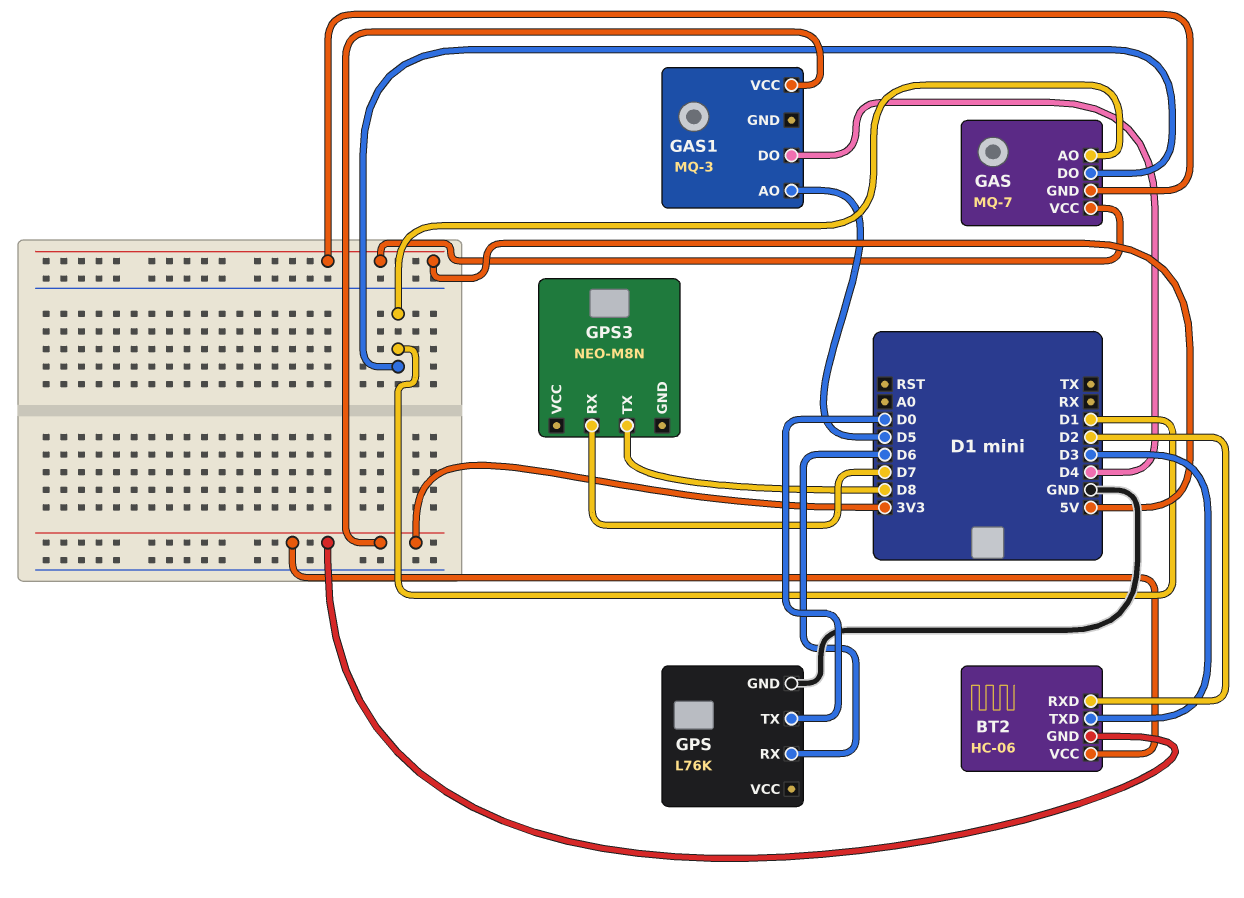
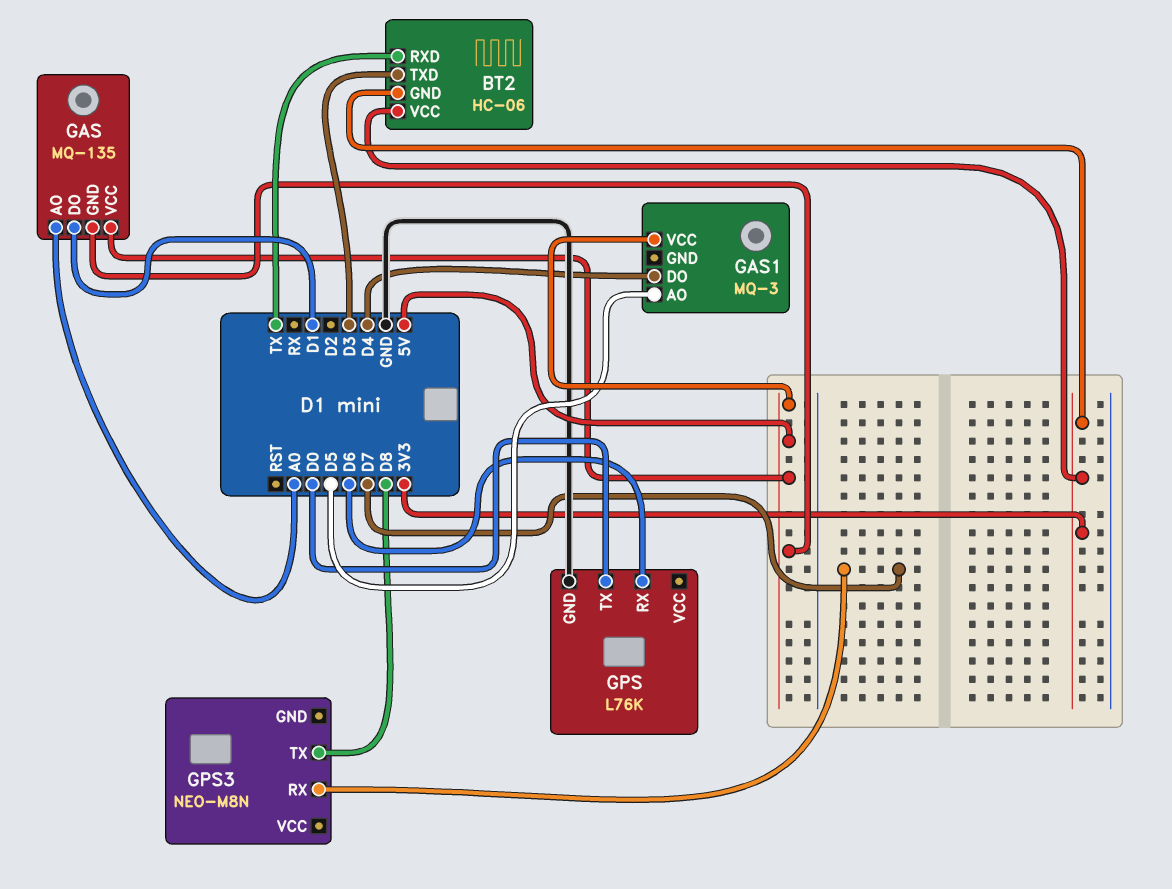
BT2 pin RXD: D2 -> TX
GAS: MQ-7 -> MQ-135
GAS pin AO: D1 -> A0
GAS1 pin VCC: 3V3 -> 5V

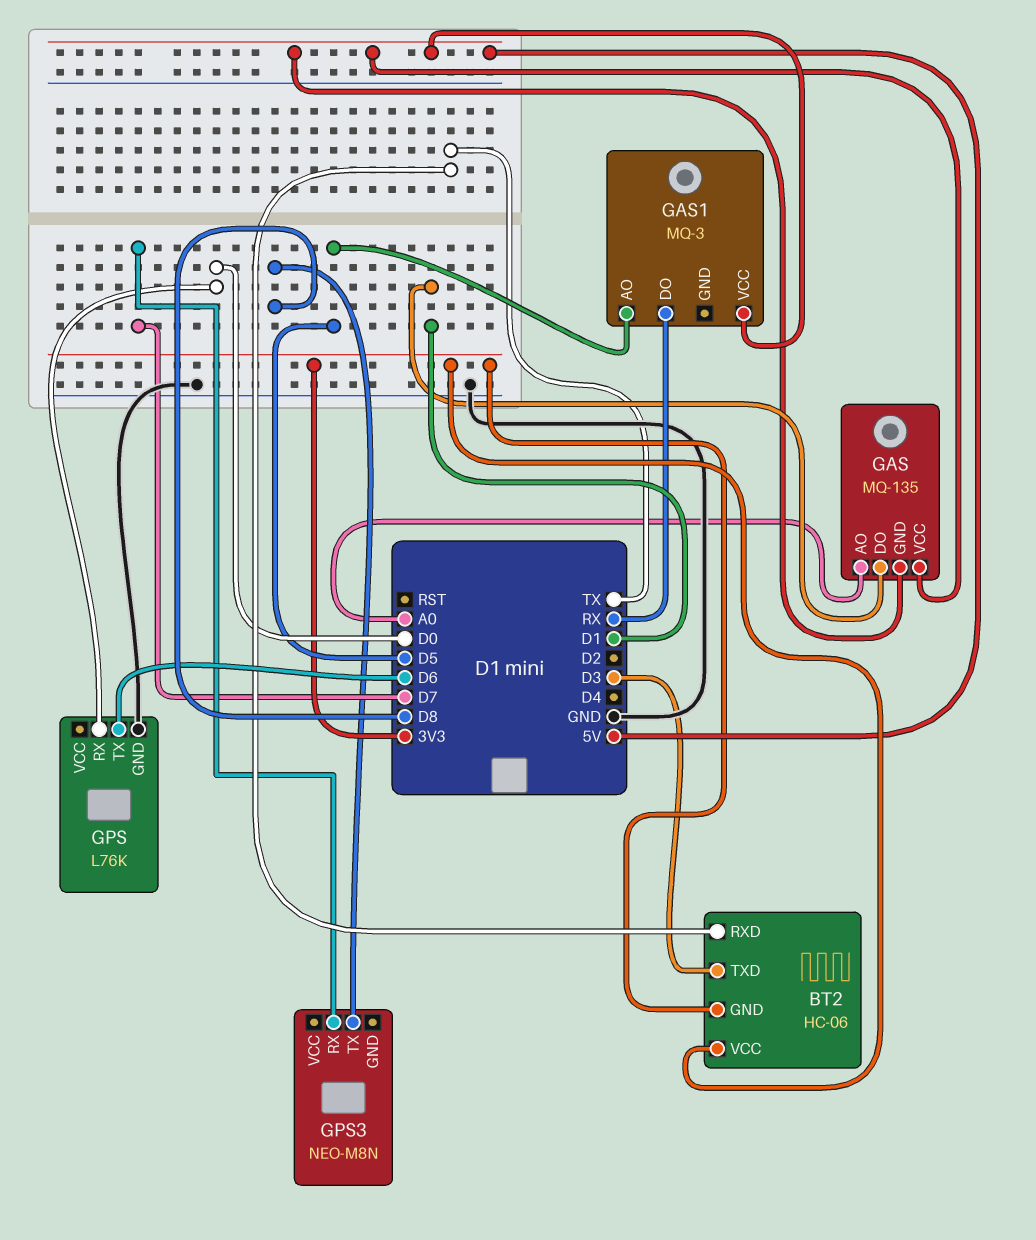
GAS1 pin DO: D4 -> RX
GPS pin RX: D6 -> D0
GPS pin TX: D0 -> D6

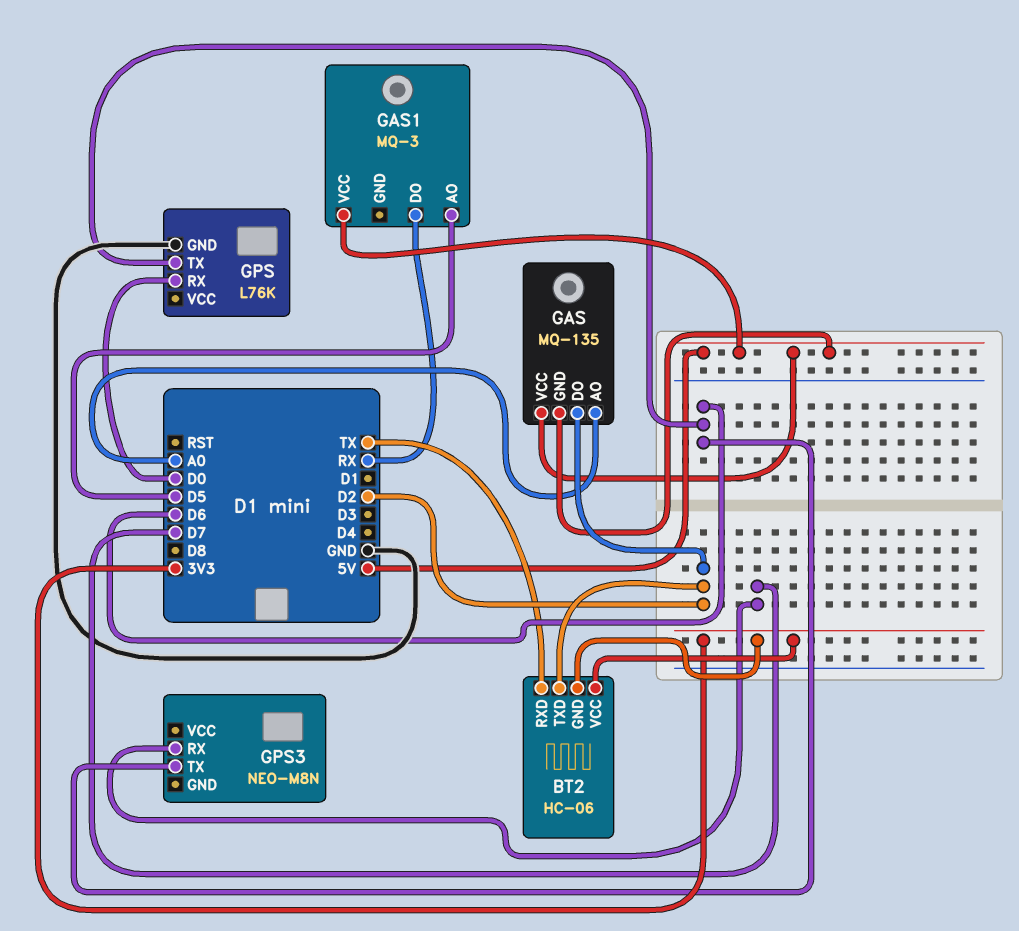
BT2 pin TXD: D3 -> D2
GAS pin DO: D1 -> D2
GPS3 pin TX: D8 -> D6

